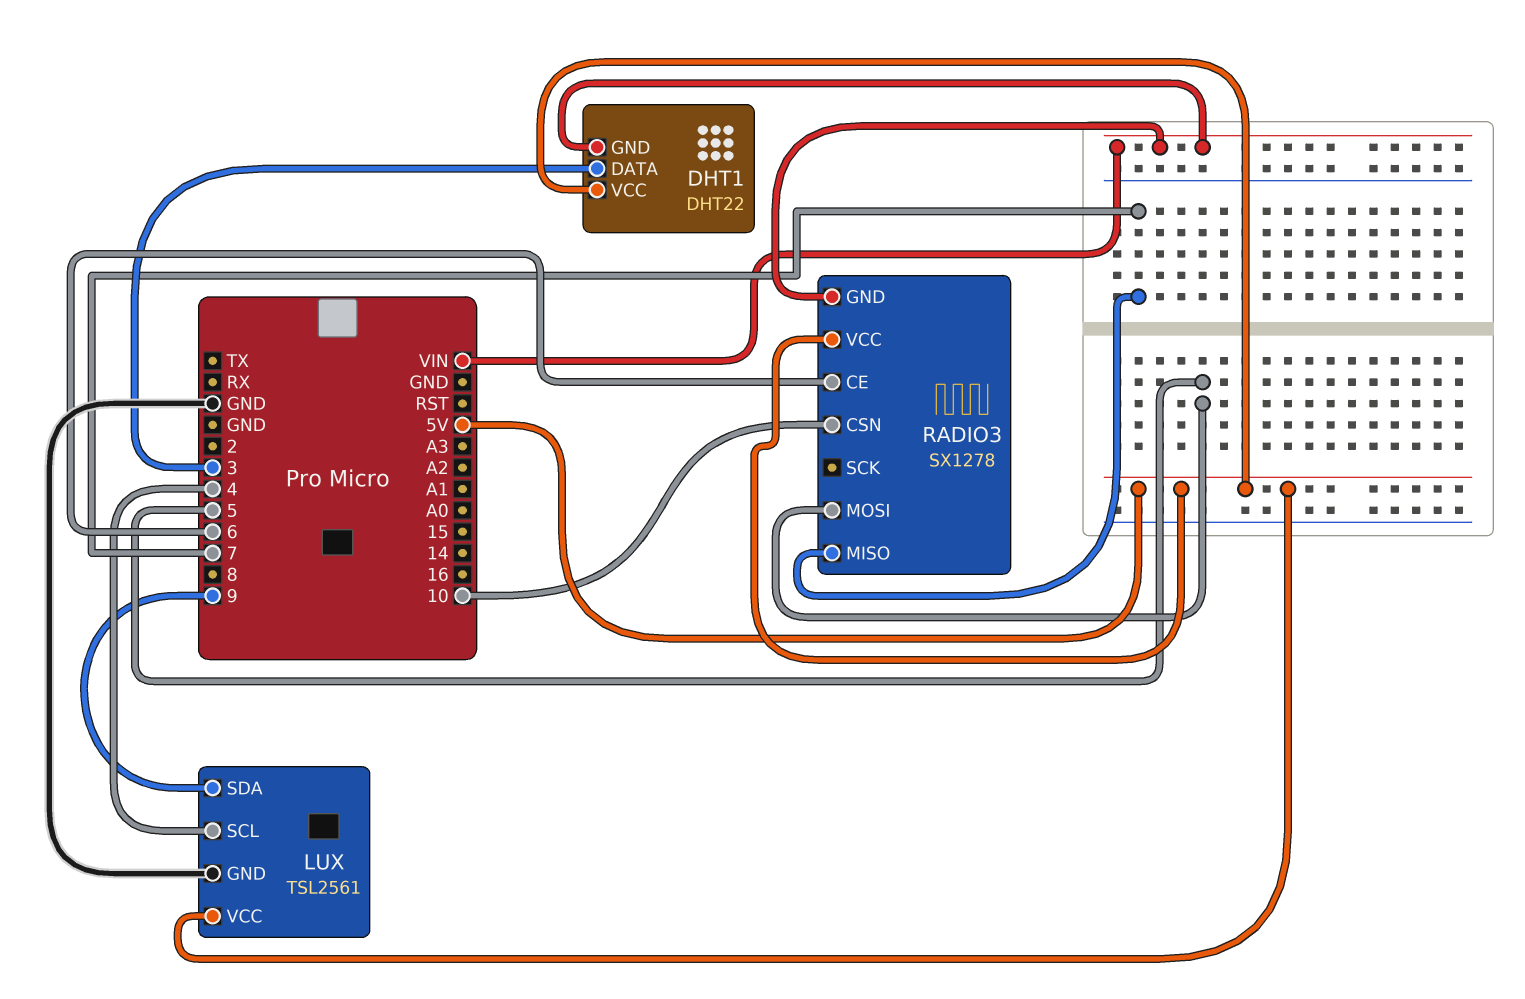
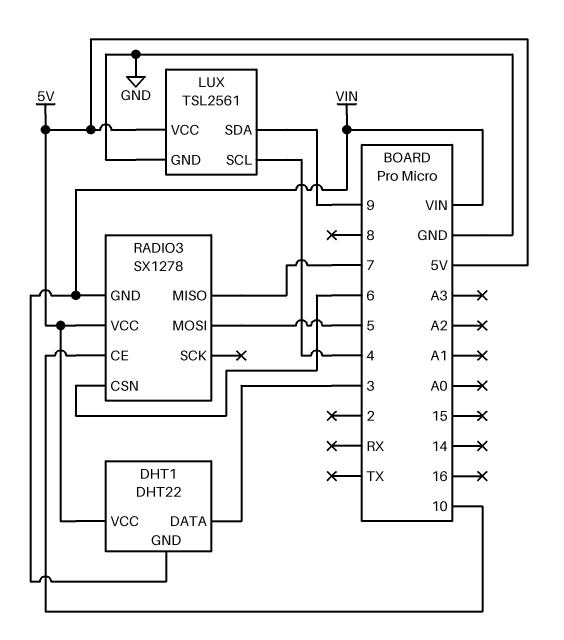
RADIO3 pin CE: 6 -> 10
RADIO3 pin CSN: 10 -> 6

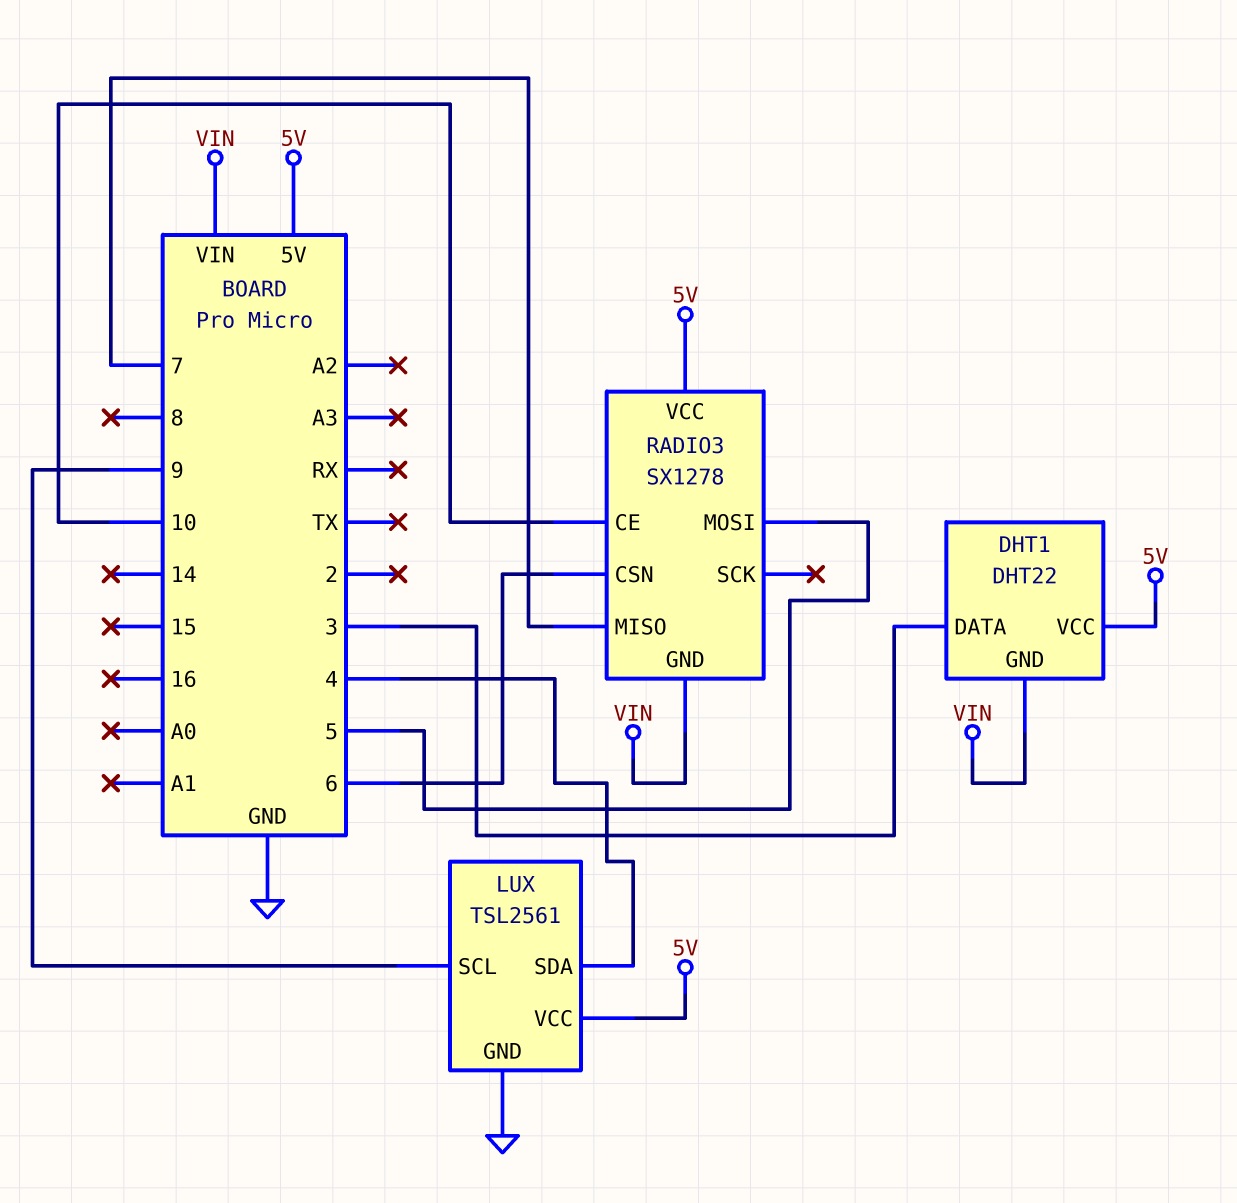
LUX pin SCL: 4 -> 9
LUX pin SDA: 9 -> 4

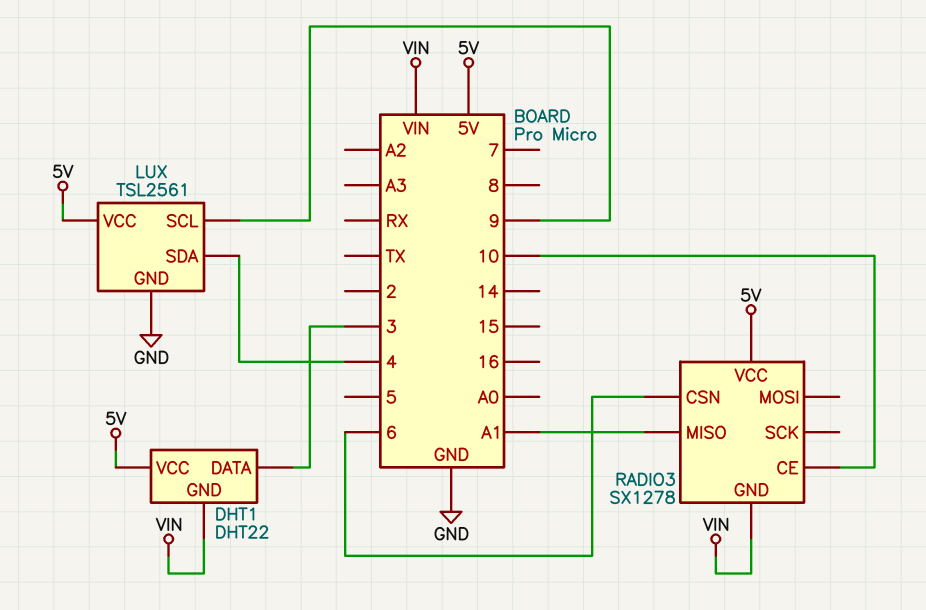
RADIO3 pin MISO: 7 -> A1
RADIO3 pin MOSI: 5 -> none

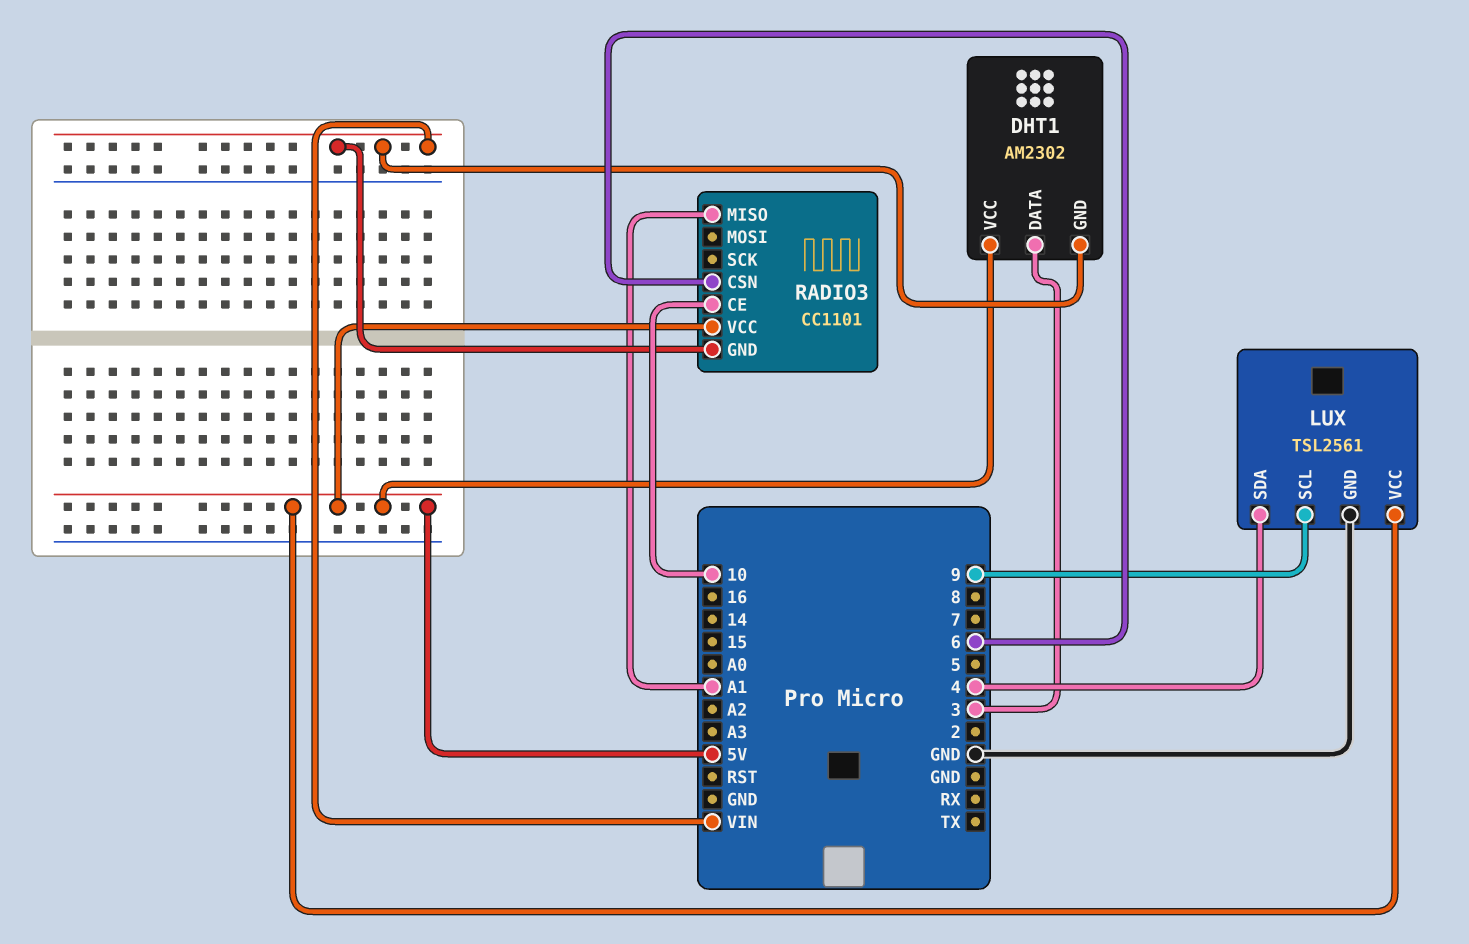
DHT1: DHT22 -> AM2302
RADIO3: SX1278 -> CC1101

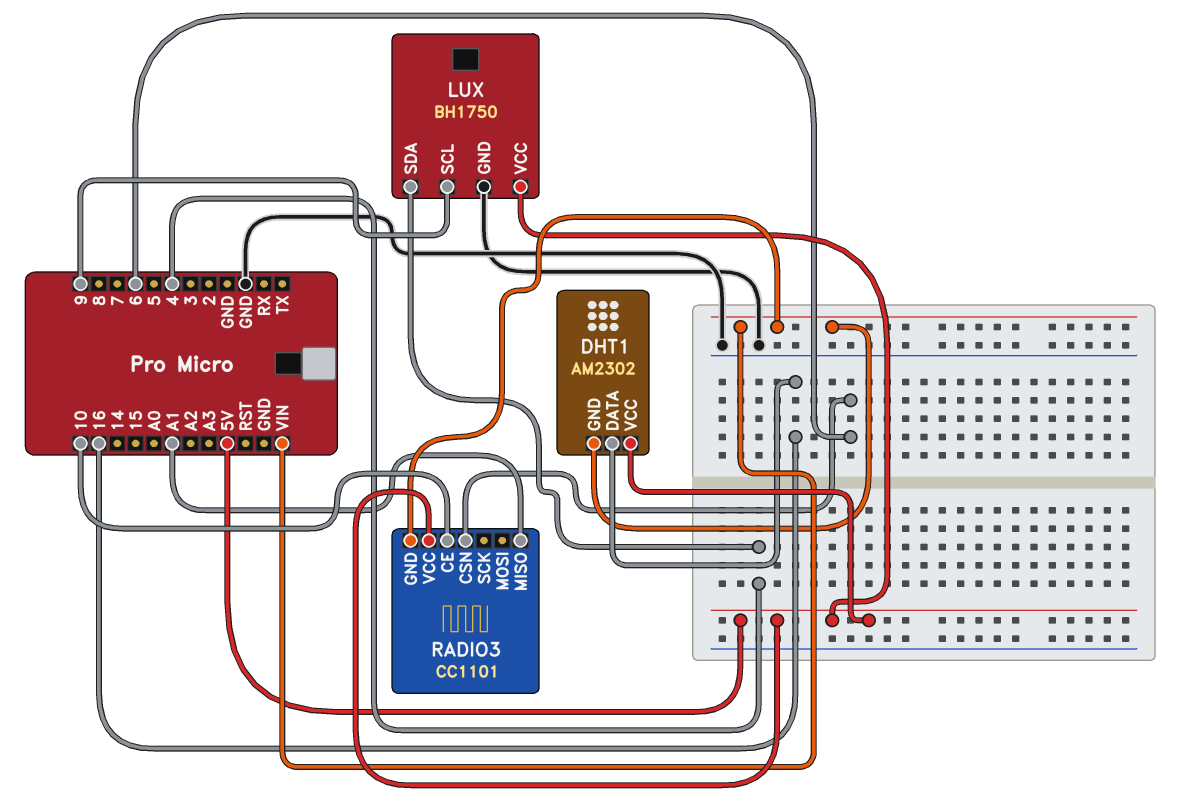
DHT1 pin DATA: 3 -> 16
LUX: TSL2561 -> BH1750

